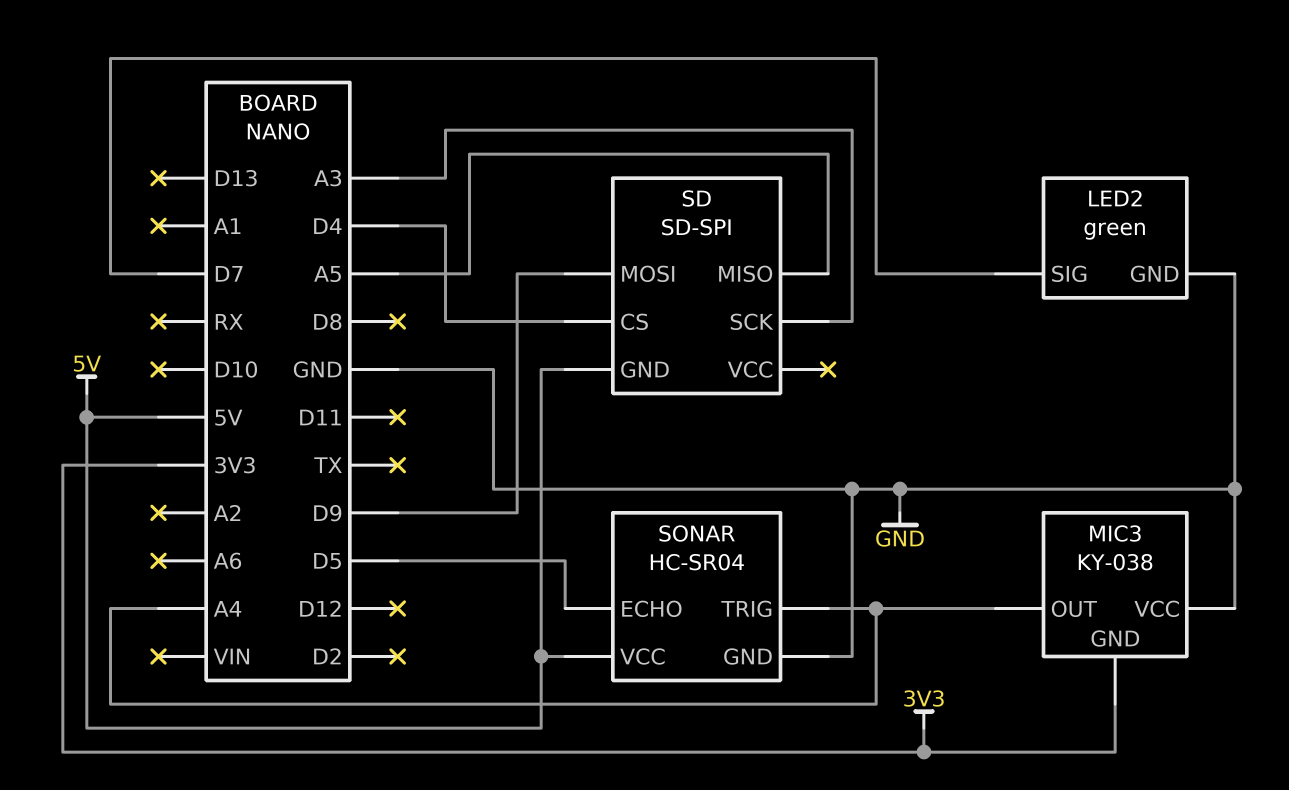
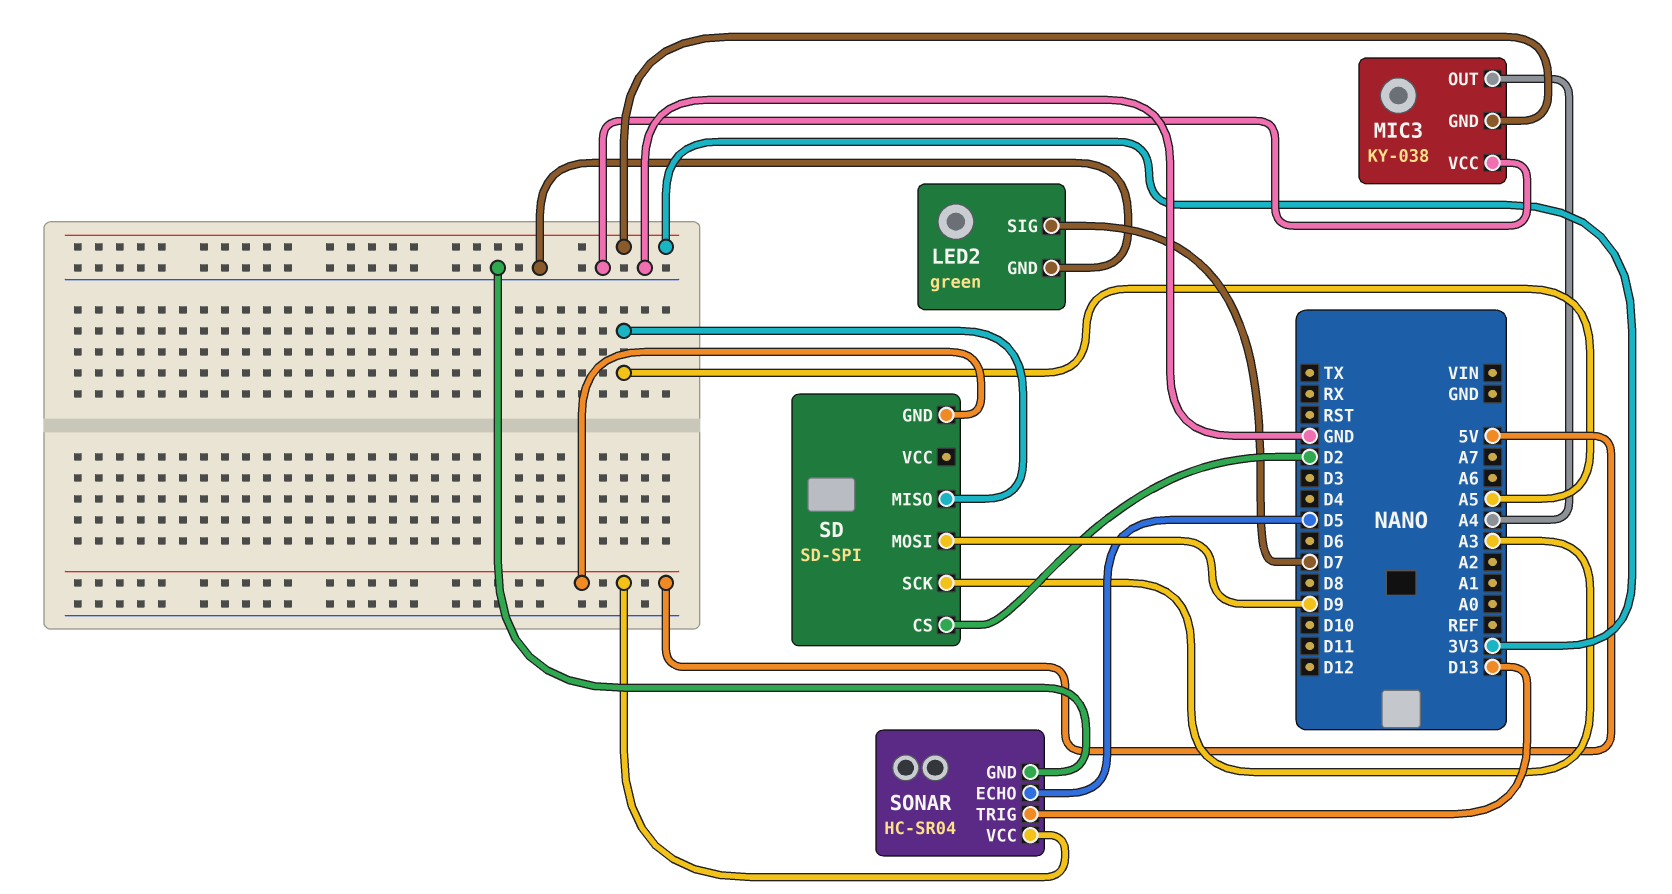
SD pin CS: D4 -> D2
SONAR pin TRIG: A4 -> D13

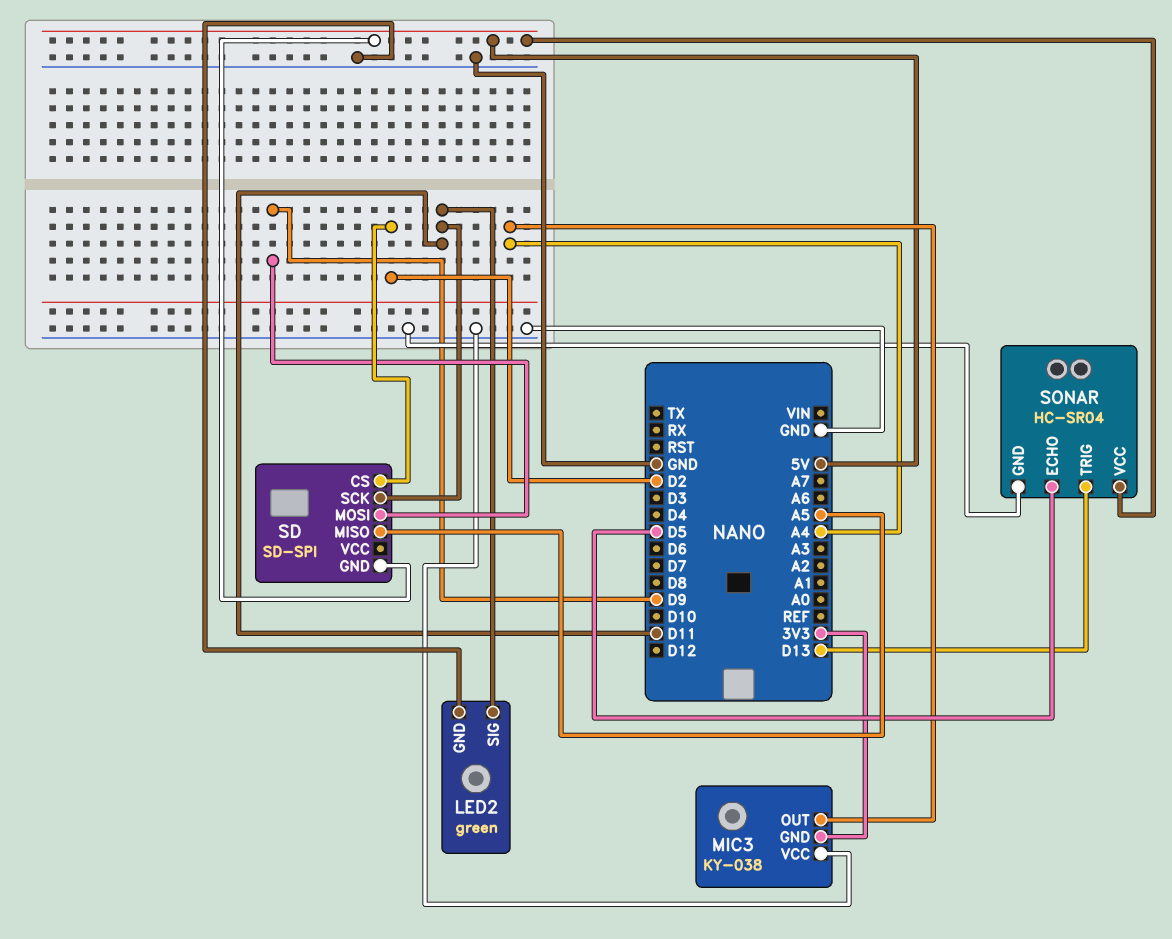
LED2 pin SIG: D7 -> D11
SD pin SCK: A3 -> D11

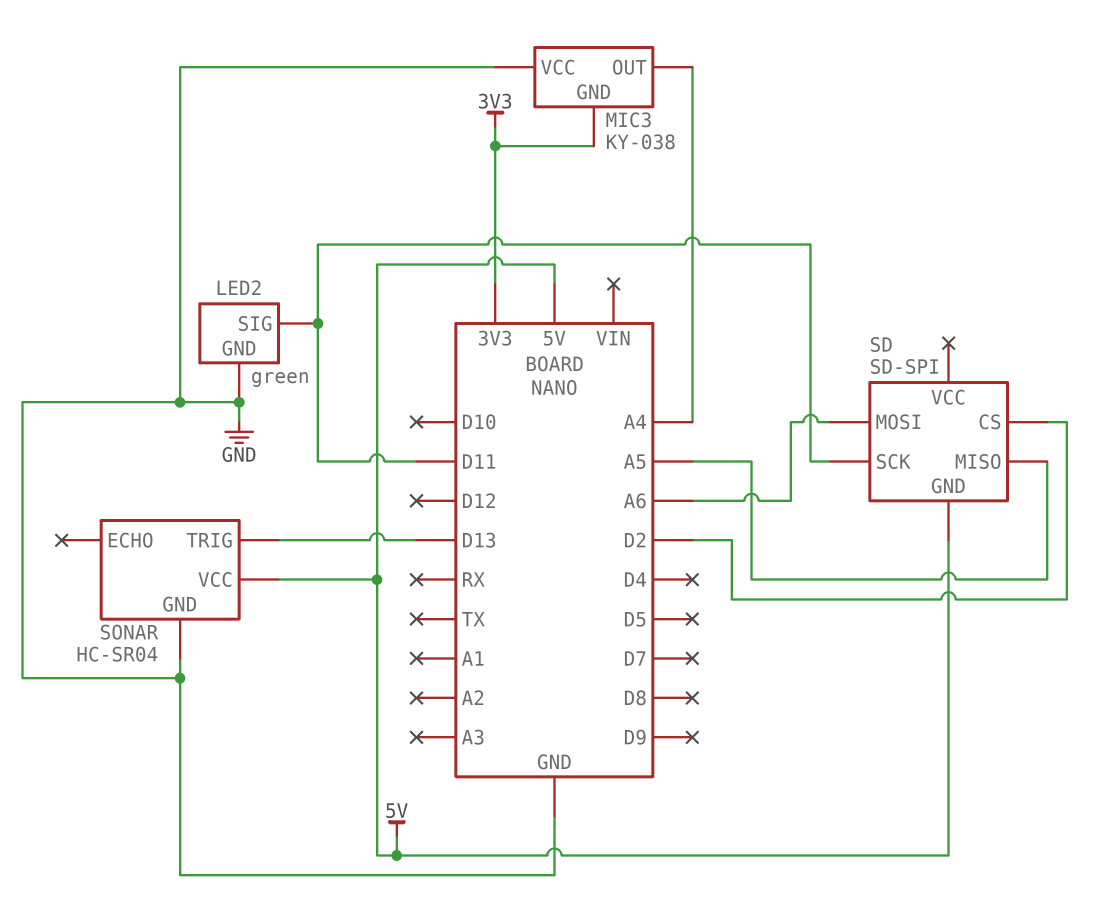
SD pin MOSI: D9 -> A6
SONAR pin ECHO: D5 -> none

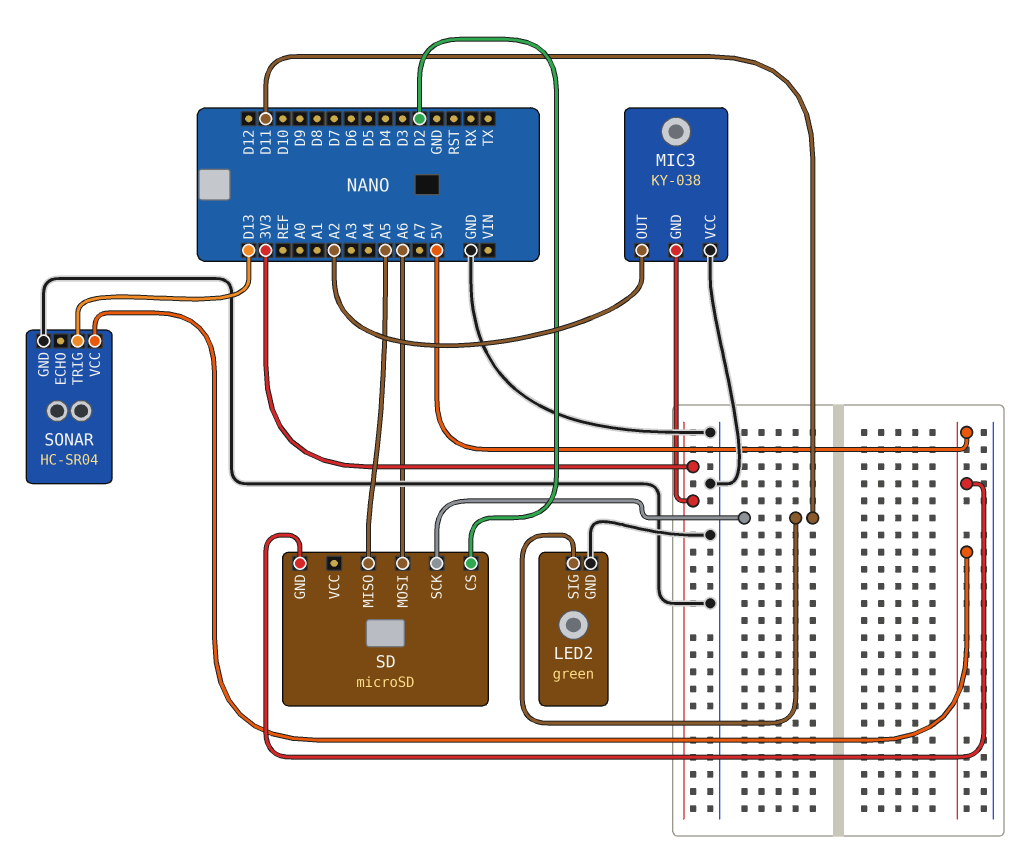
MIC3 pin OUT: A4 -> A2
SD: SD-SPI -> microSD

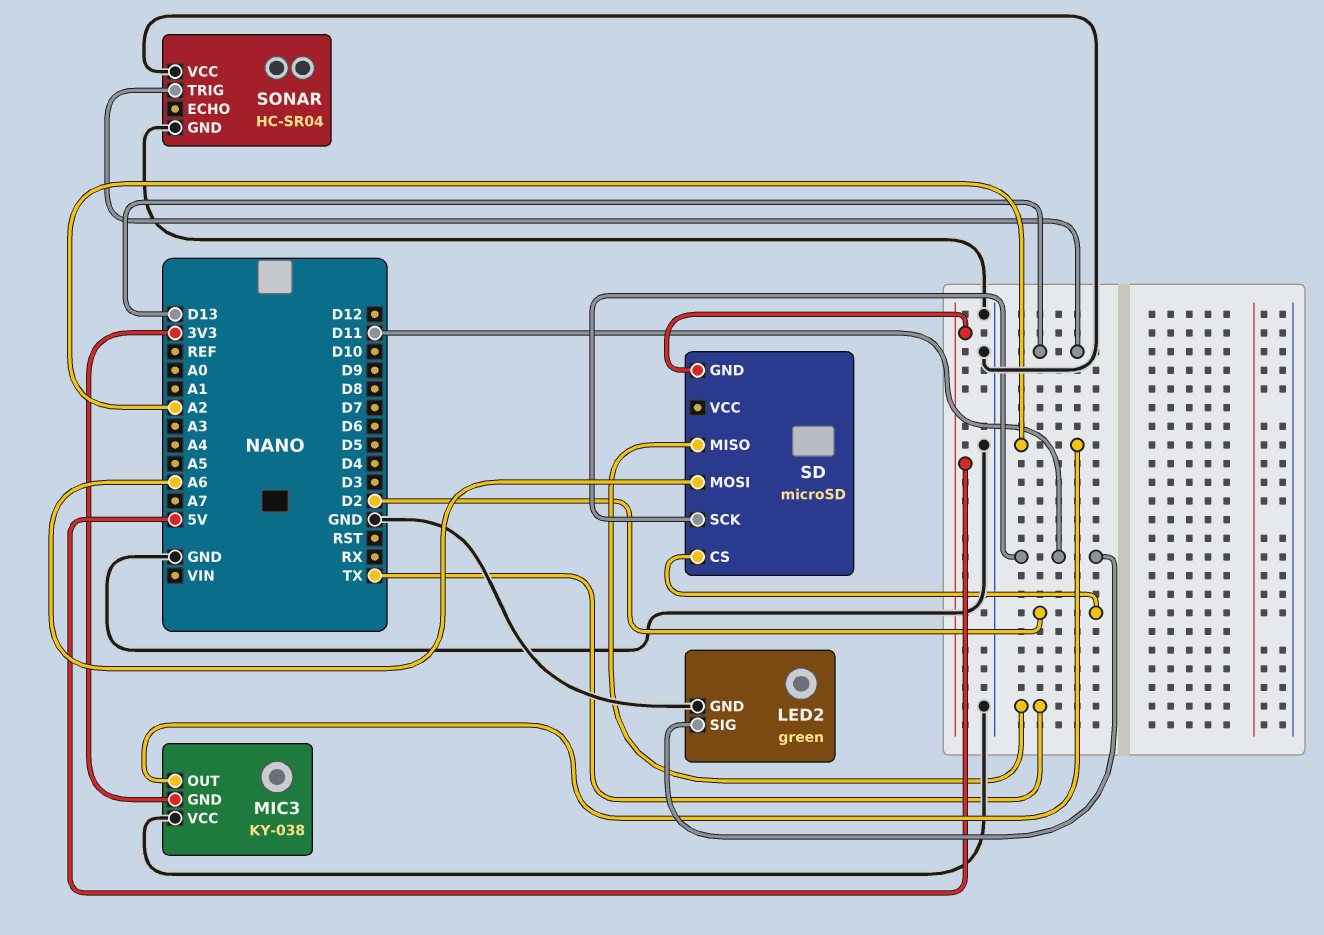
SD pin MISO: A5 -> TX
SONAR pin VCC: 5V -> GND

